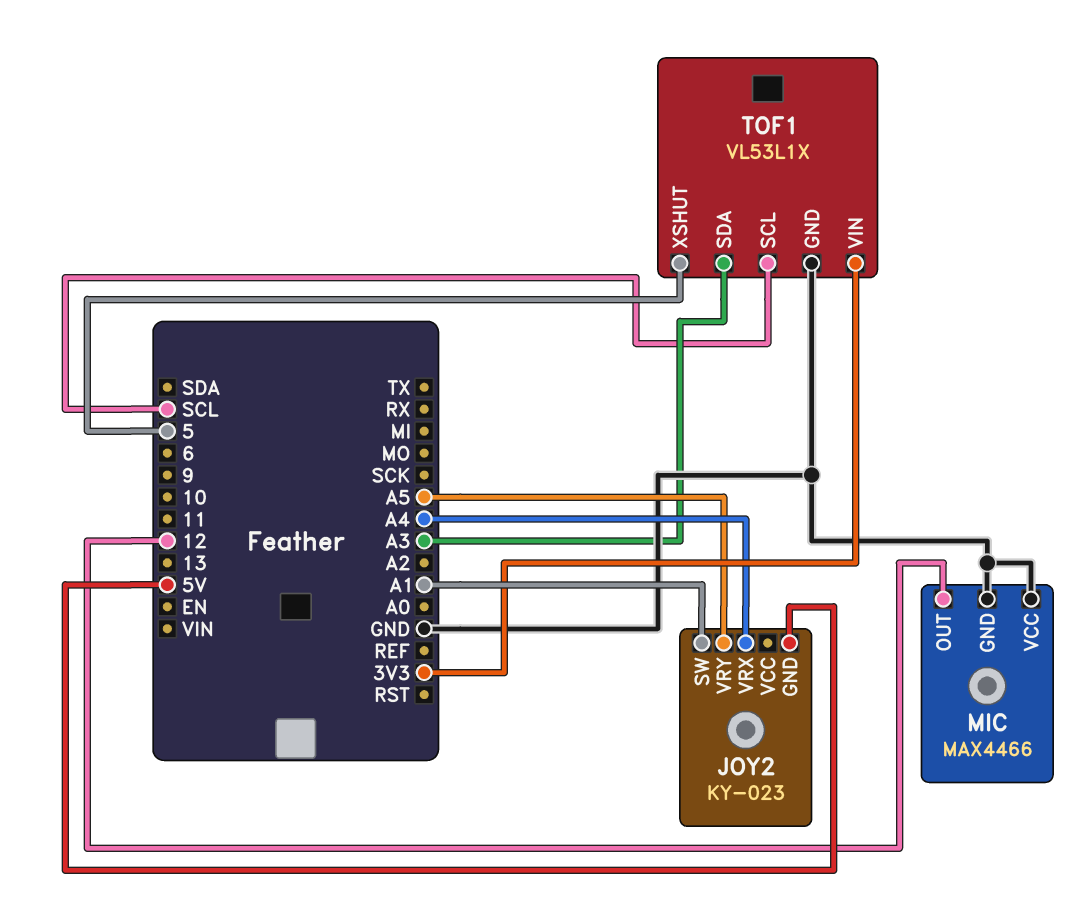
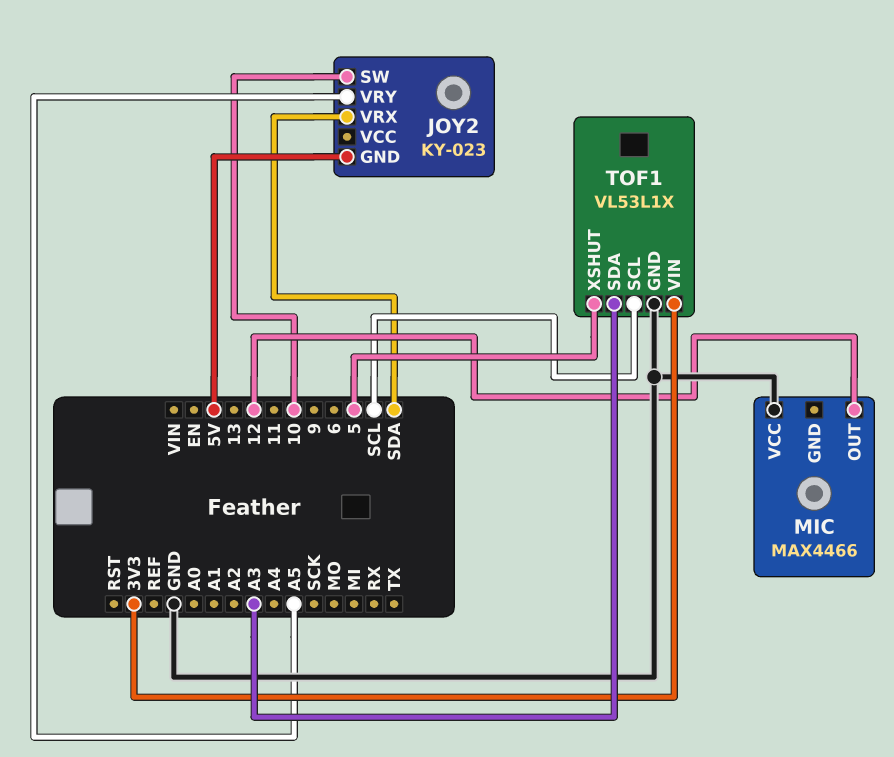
JOY2 pin SW: A1 -> 10
JOY2 pin VRX: A4 -> SDA
MIC pin GND: GND -> none

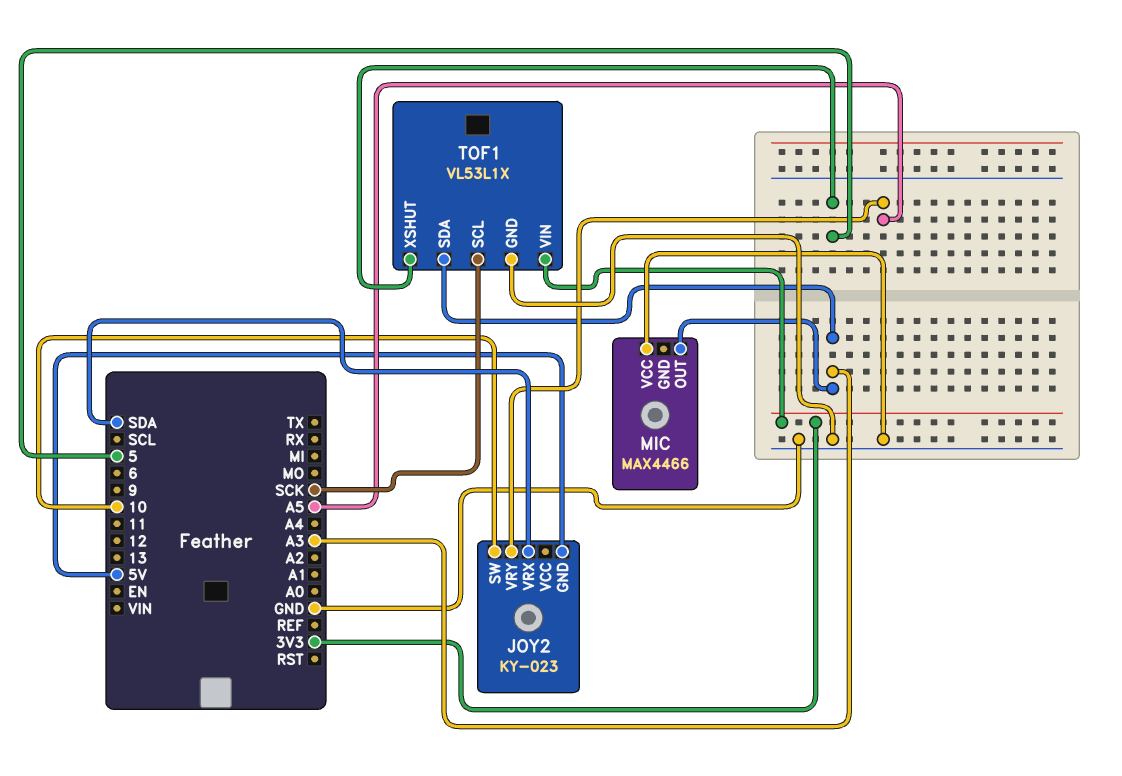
MIC pin OUT: 12 -> A3
TOF1 pin SCL: SCL -> SCK

